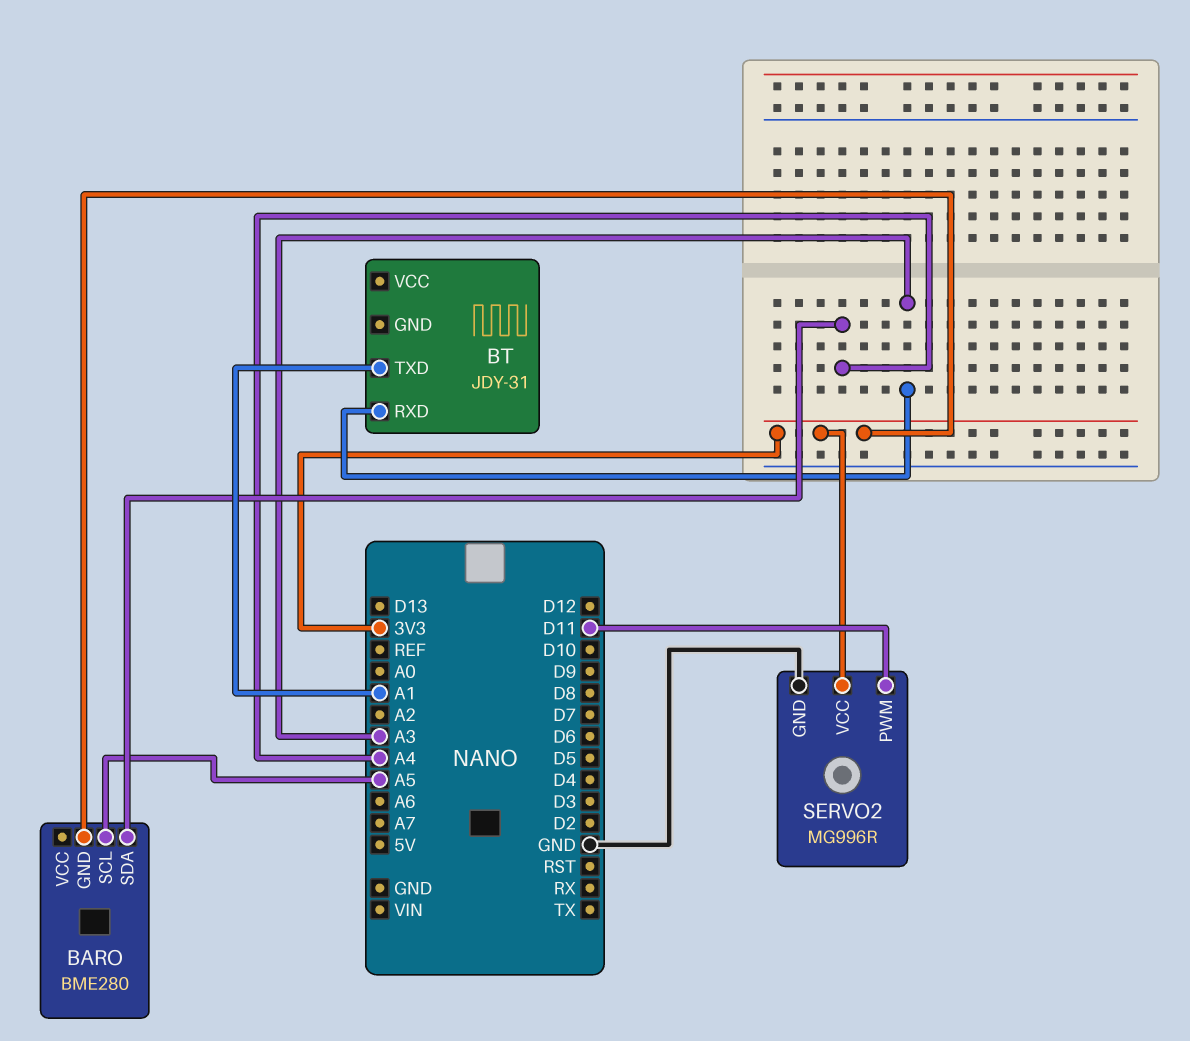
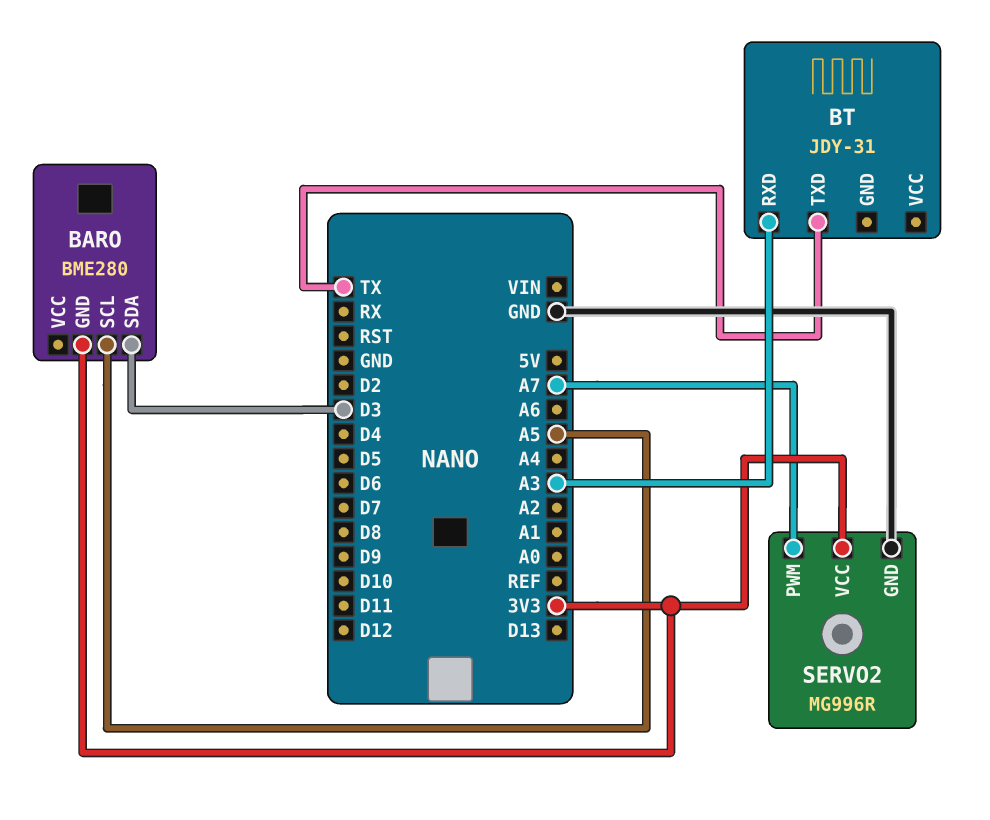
BARO pin SDA: A4 -> D3
BT pin TXD: A1 -> TX
SERVO2 pin PWM: D11 -> A7

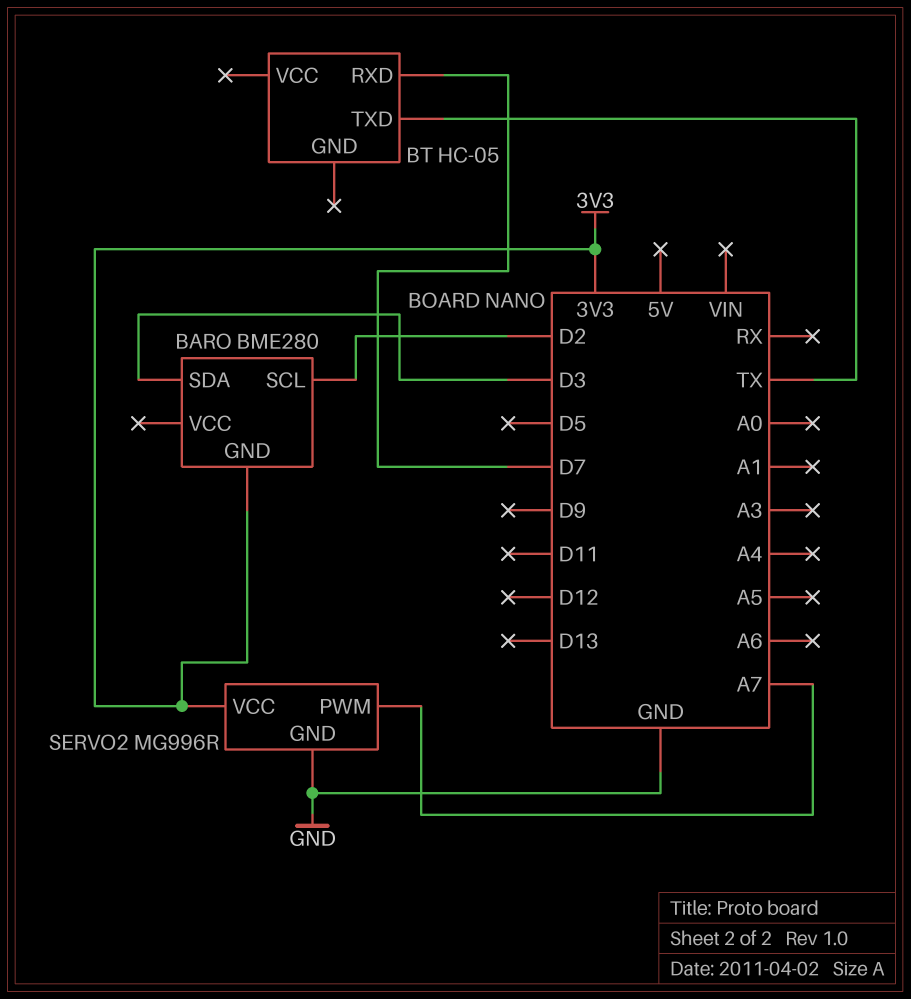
BARO pin SCL: A5 -> D2
BT: JDY-31 -> HC-05
BT pin RXD: A3 -> D7

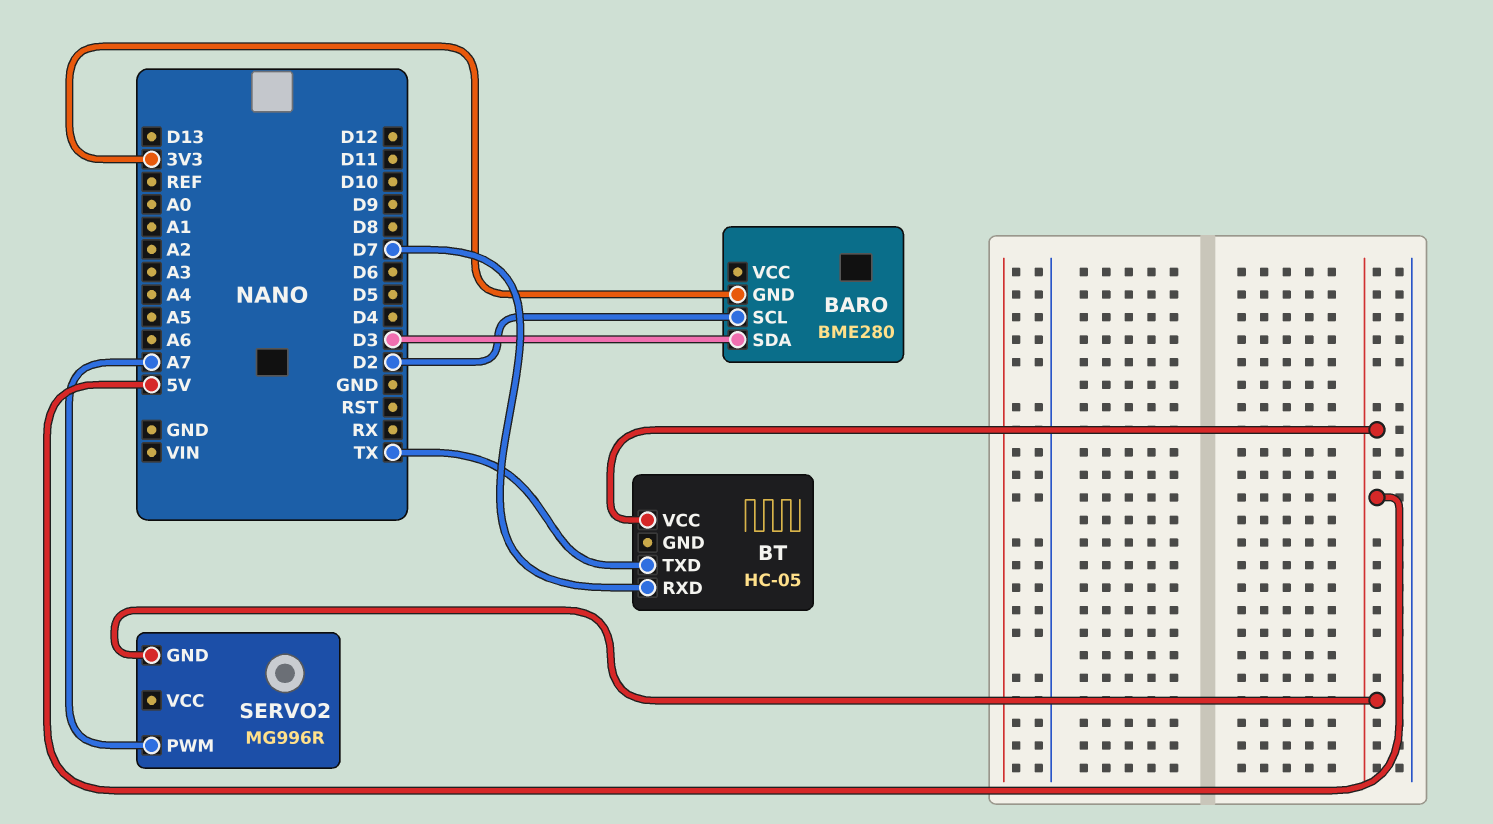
BT pin VCC: none -> 5V
SERVO2 pin GND: GND -> 5V
SERVO2 pin VCC: 3V3 -> none

